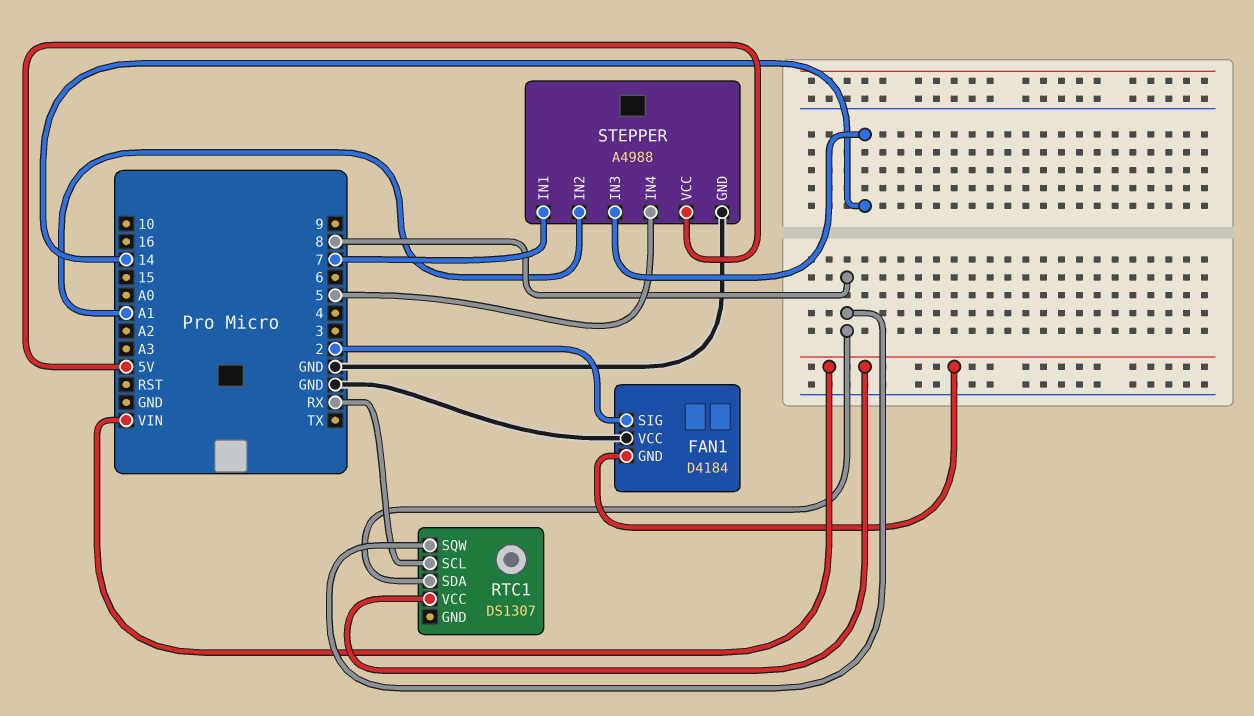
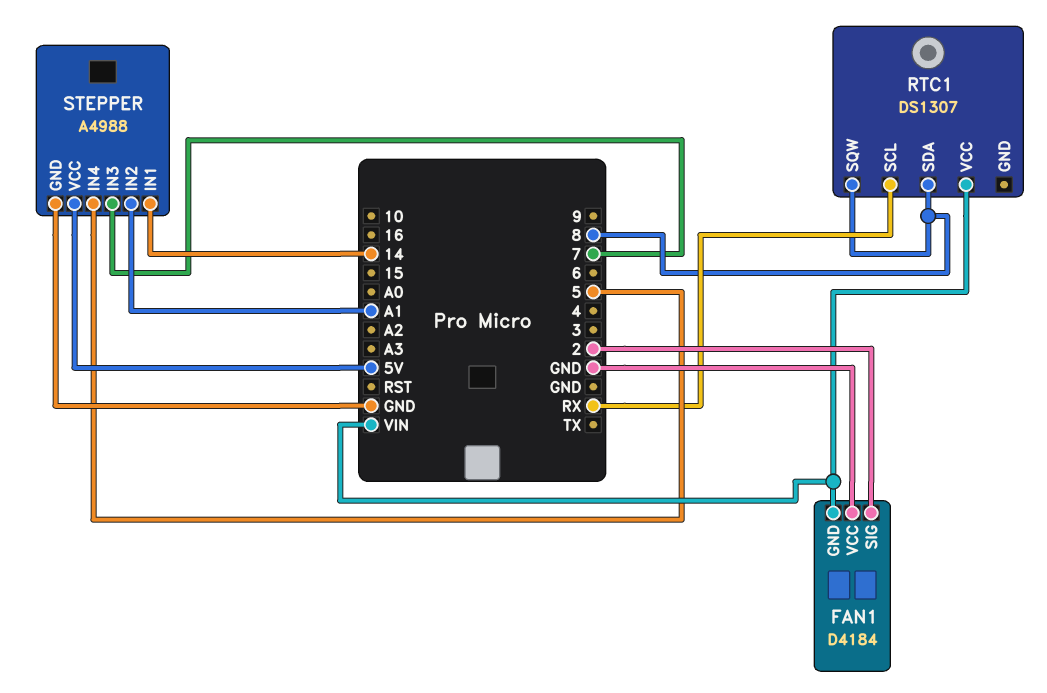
STEPPER pin IN1: 7 -> 14
STEPPER pin IN3: 14 -> 7

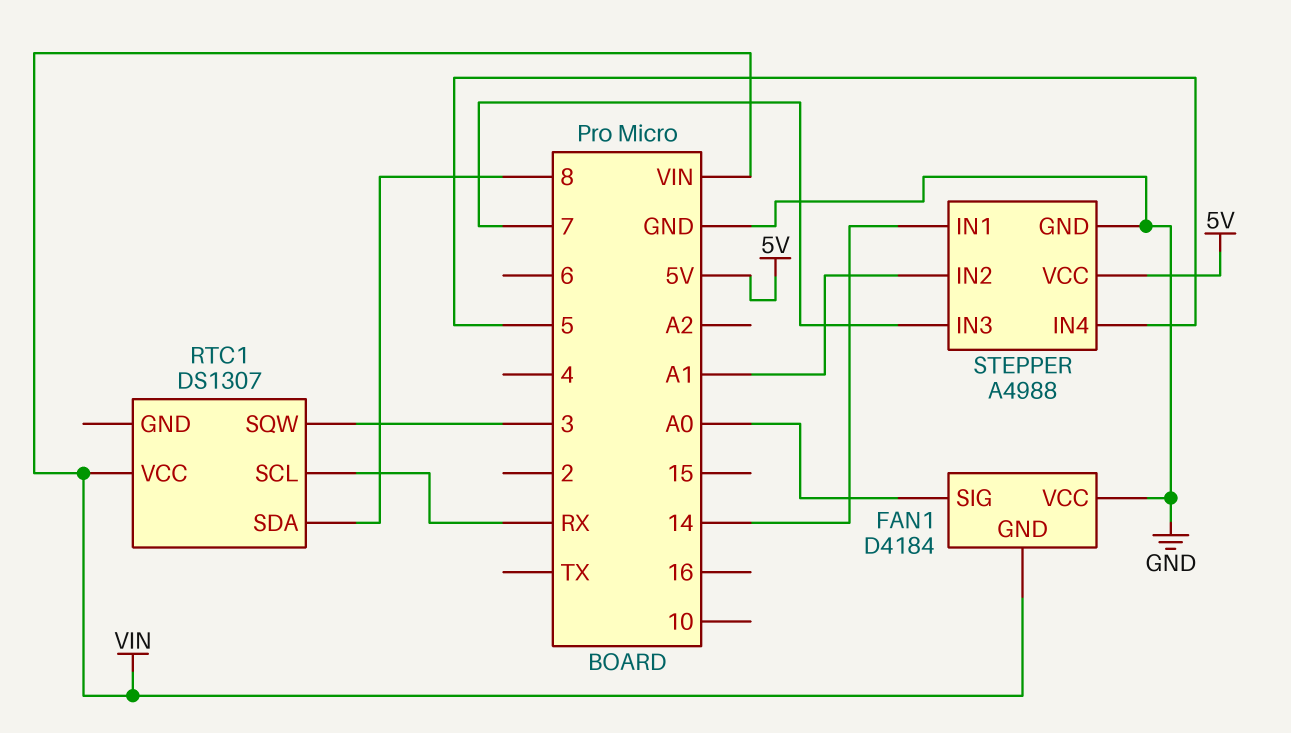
FAN1 pin SIG: 2 -> A0
RTC1 pin SQW: 8 -> 3

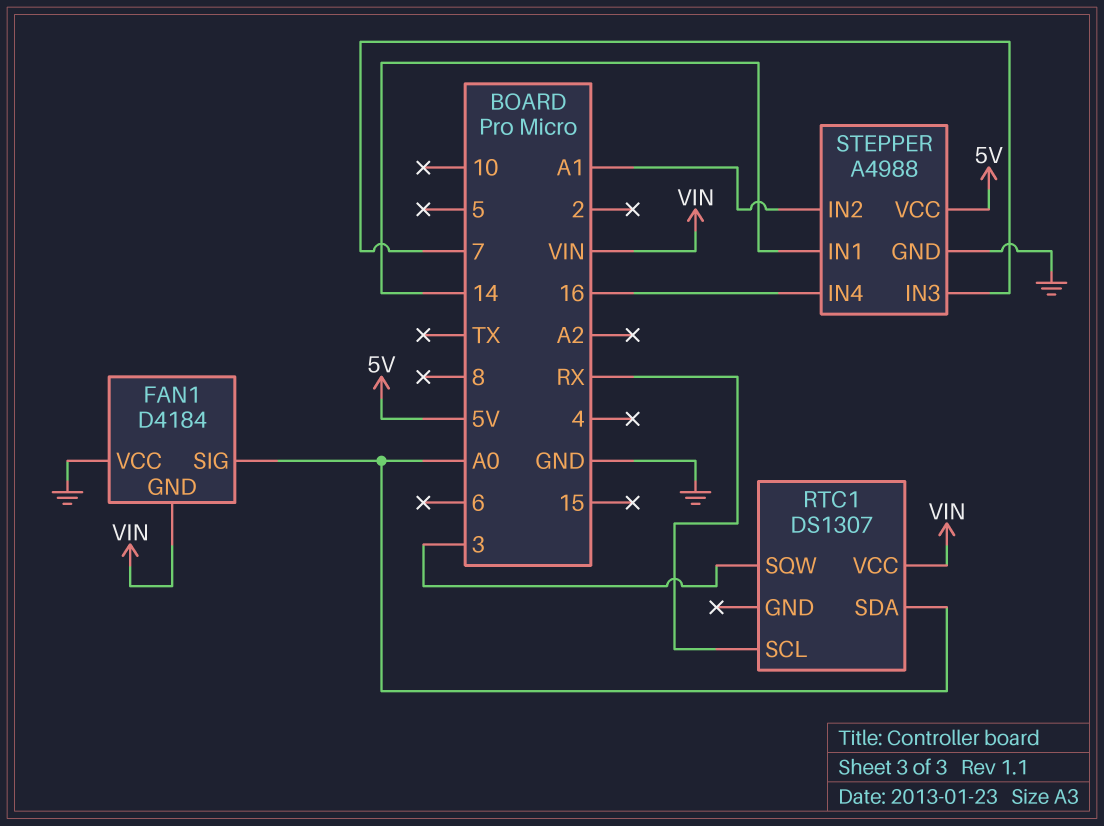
RTC1 pin SDA: 8 -> A0
STEPPER pin IN4: 5 -> 16

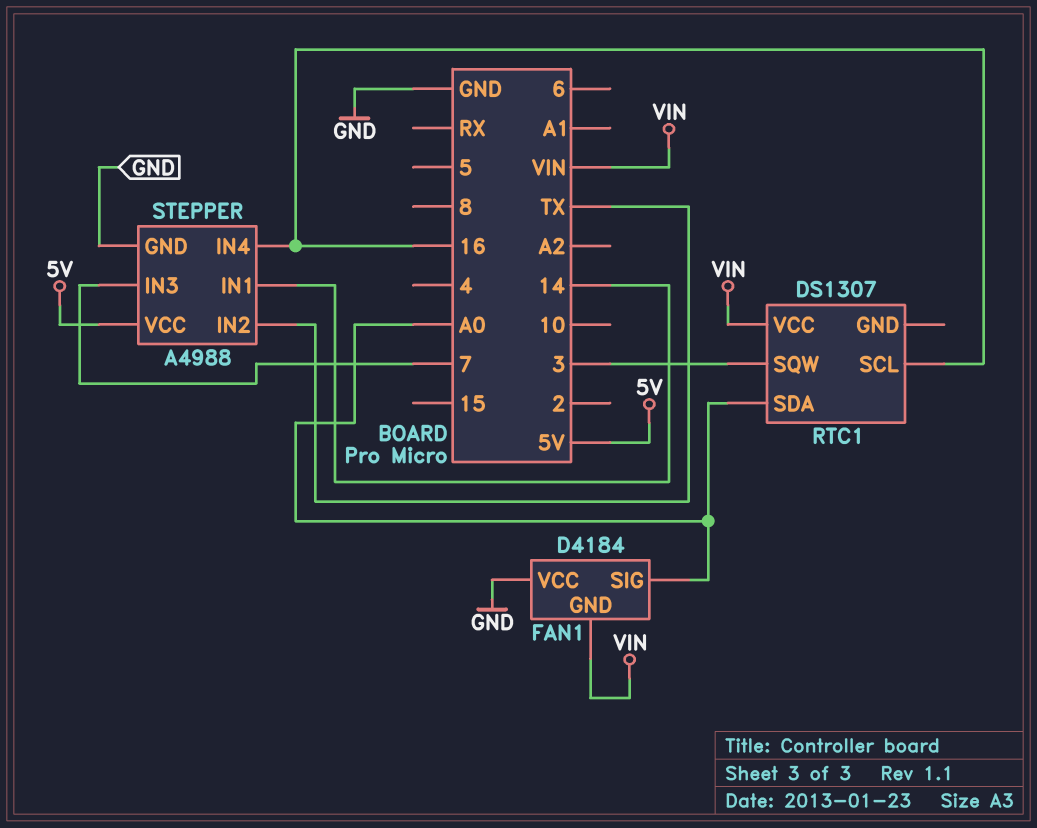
RTC1 pin SCL: RX -> 16
STEPPER pin IN2: A1 -> TX

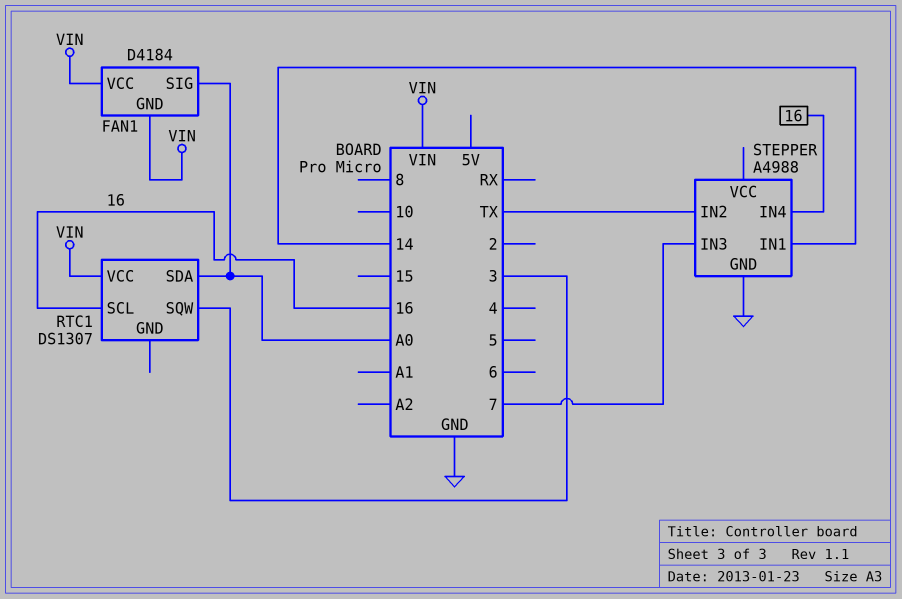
FAN1 pin VCC: GND -> VIN
STEPPER pin VCC: 5V -> none

